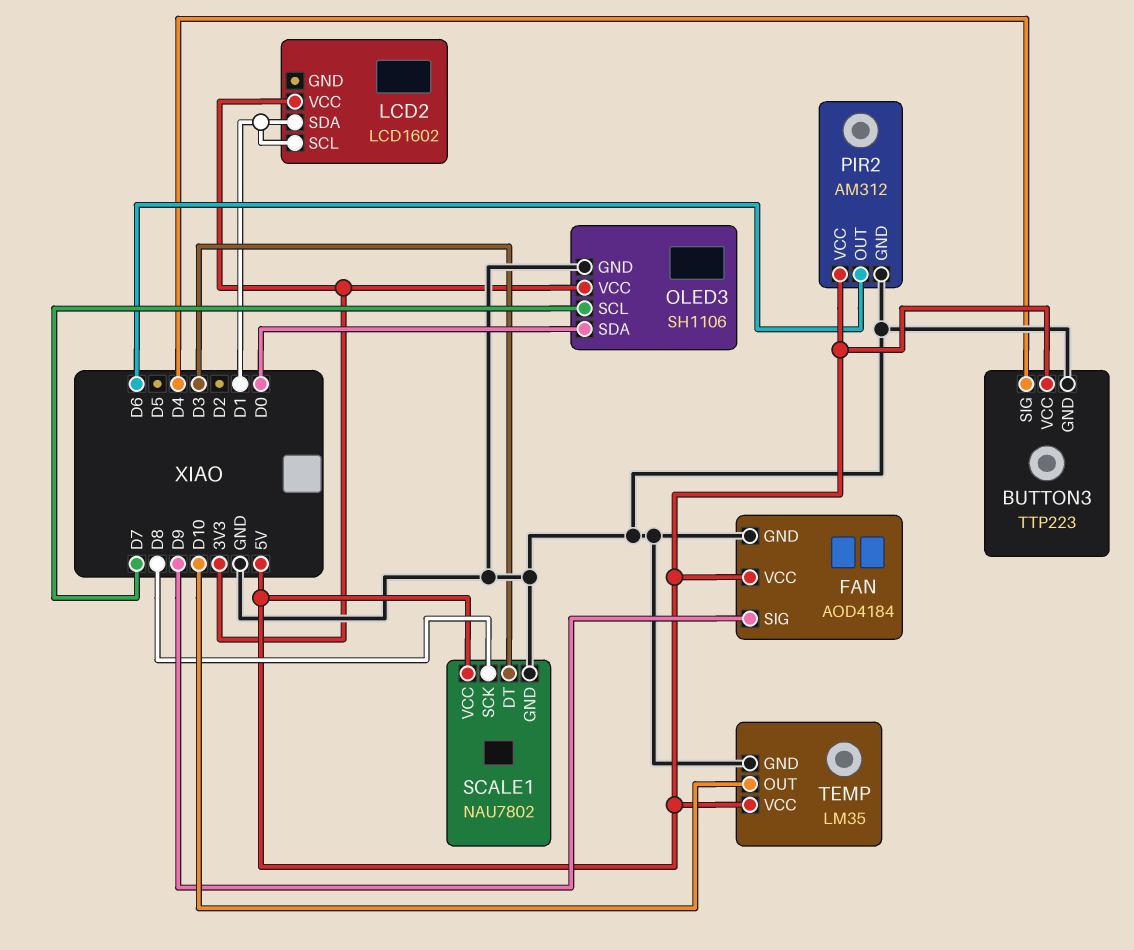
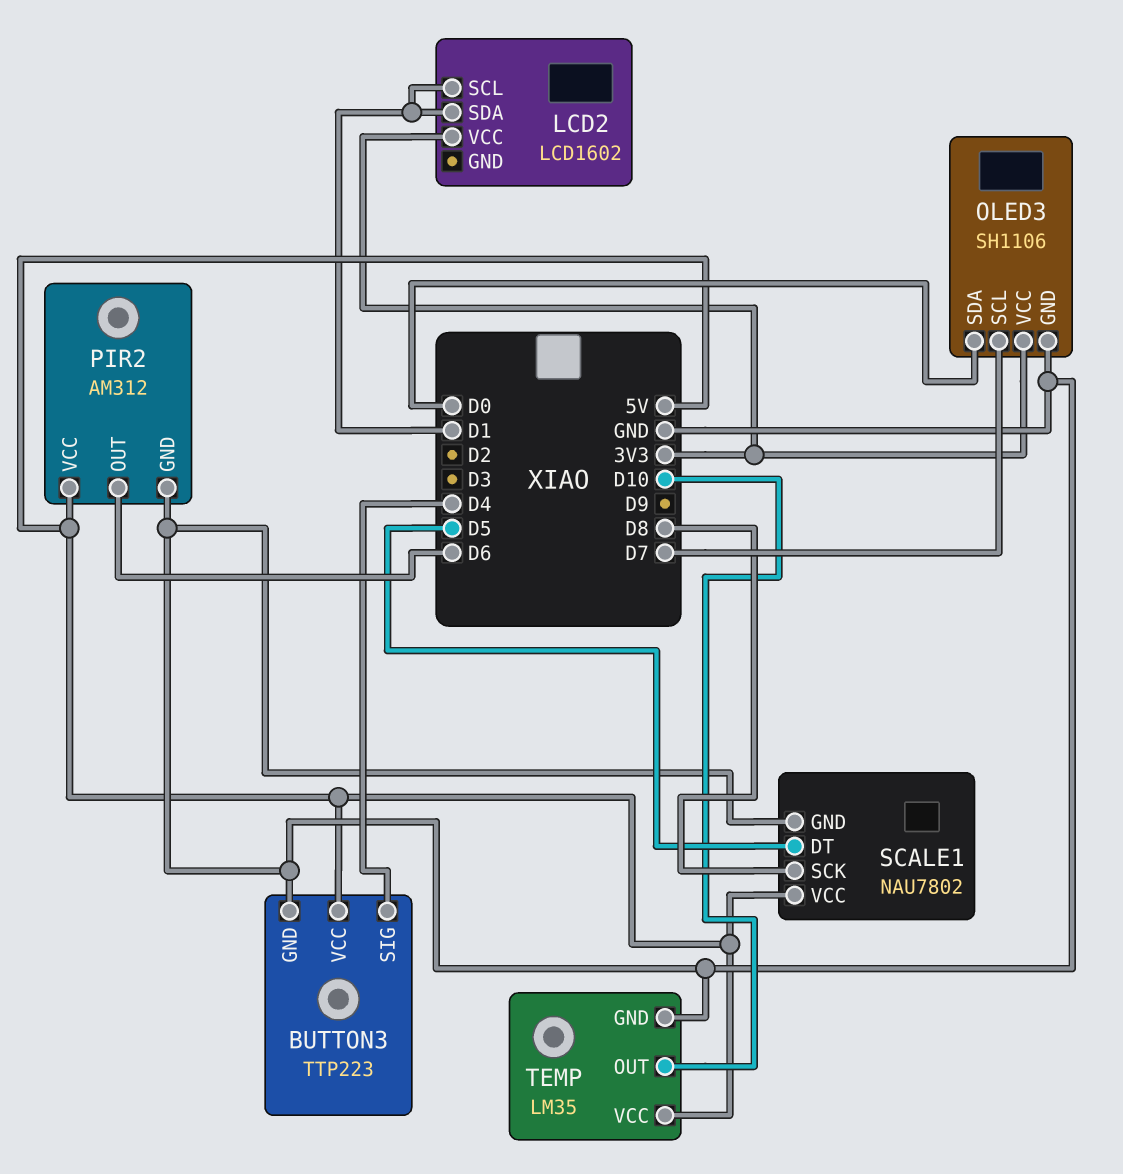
FAN: AOD4184 -> none
FAN pin GND: GND -> none
FAN pin SIG: D9 -> none
FAN pin VCC: 5V -> none
SCALE1 pin DT: D3 -> D5

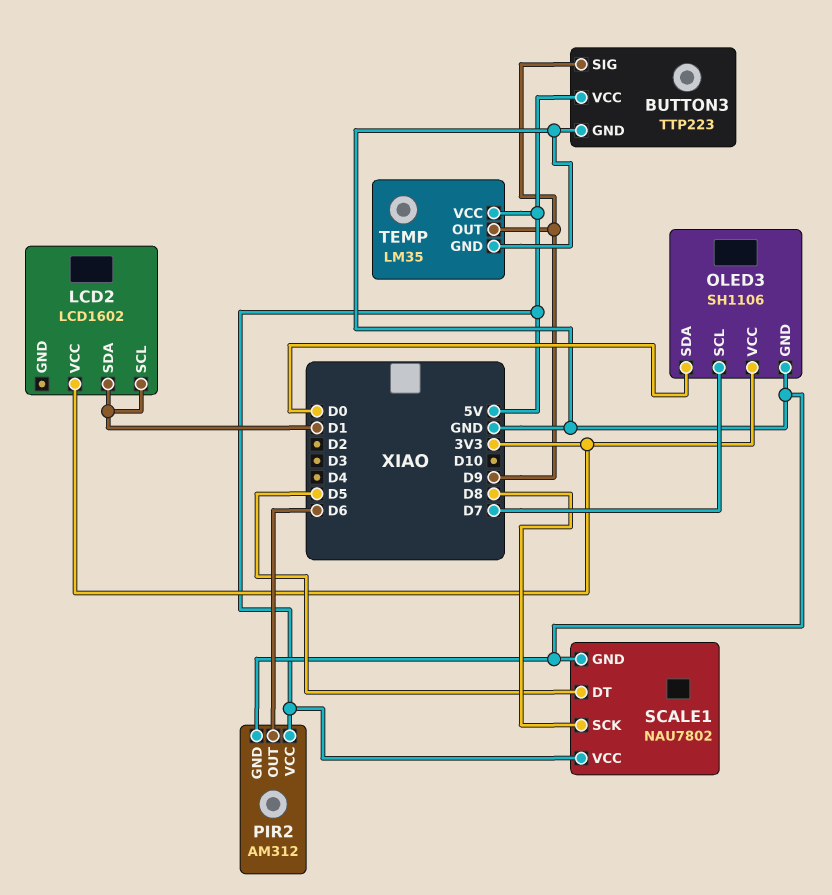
BUTTON3 pin SIG: D4 -> D9
TEMP pin OUT: D10 -> D9

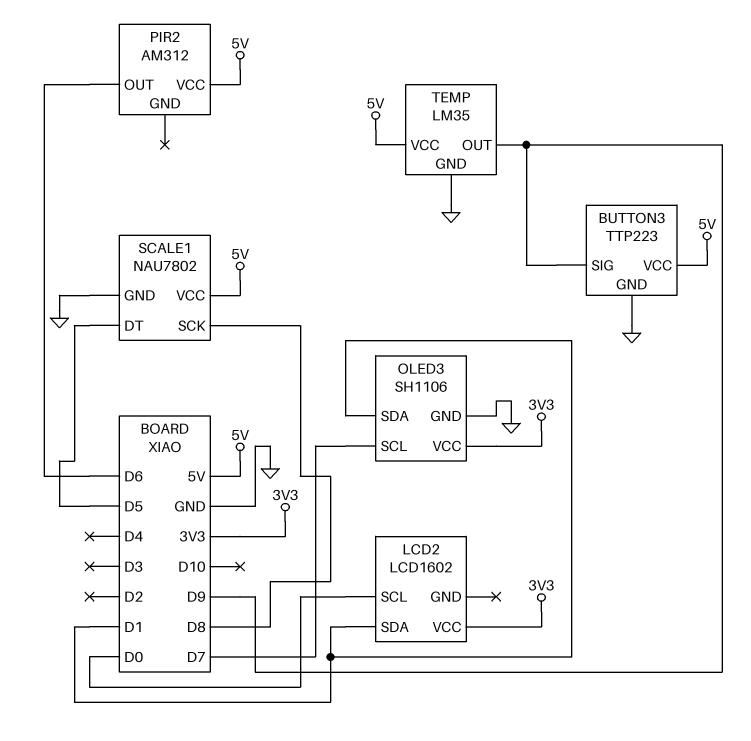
LCD2 pin SCL: D1 -> D0
OLED3 pin SDA: D0 -> D1
PIR2 pin GND: GND -> none

